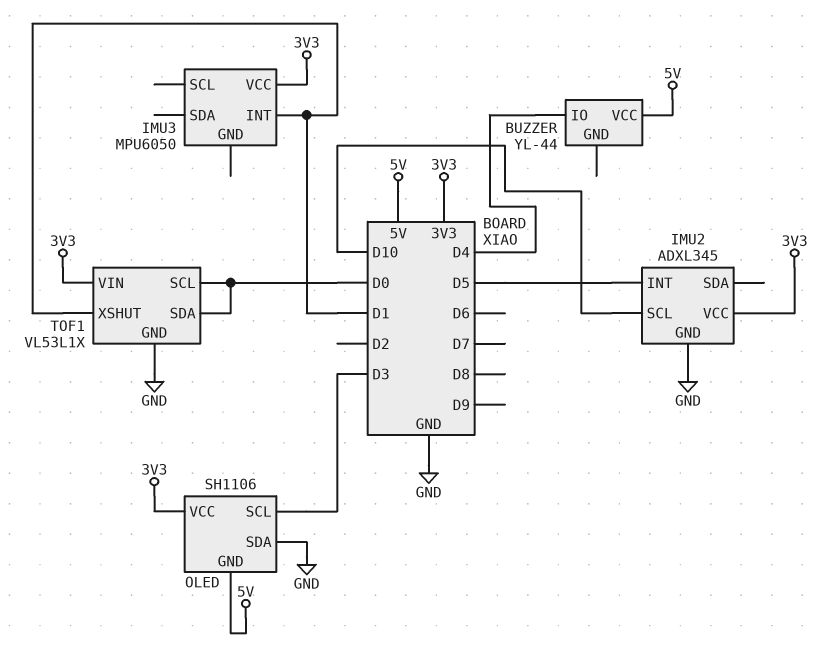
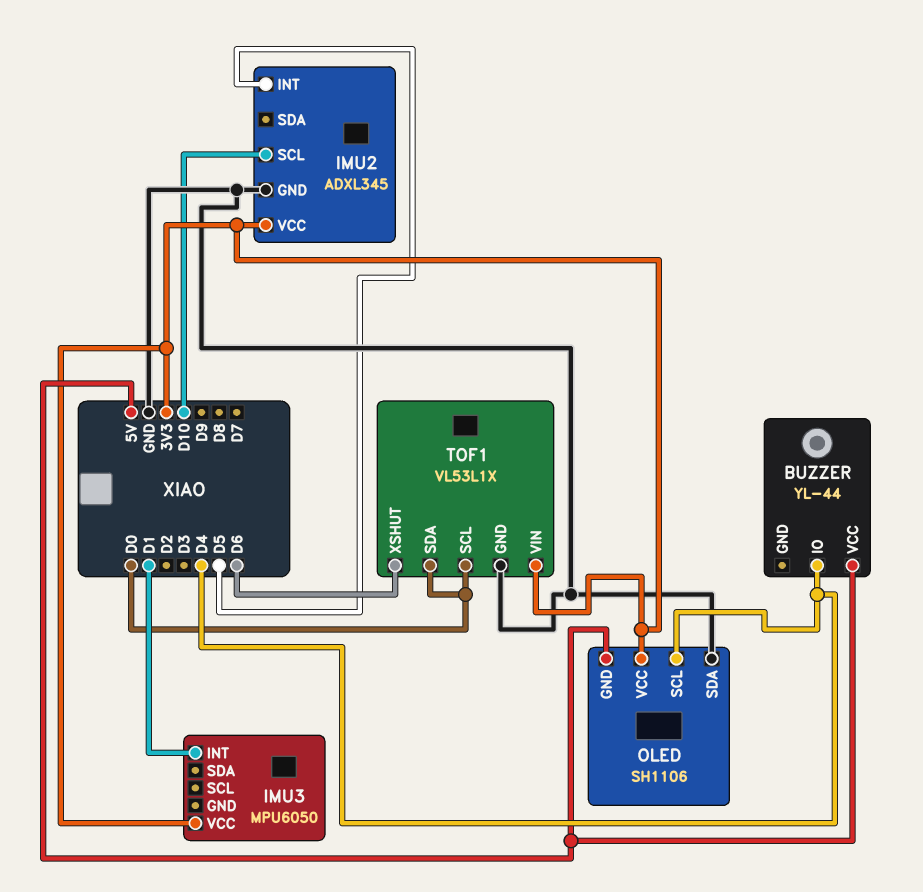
OLED pin SCL: D3 -> D4
TOF1 pin XSHUT: D1 -> D6

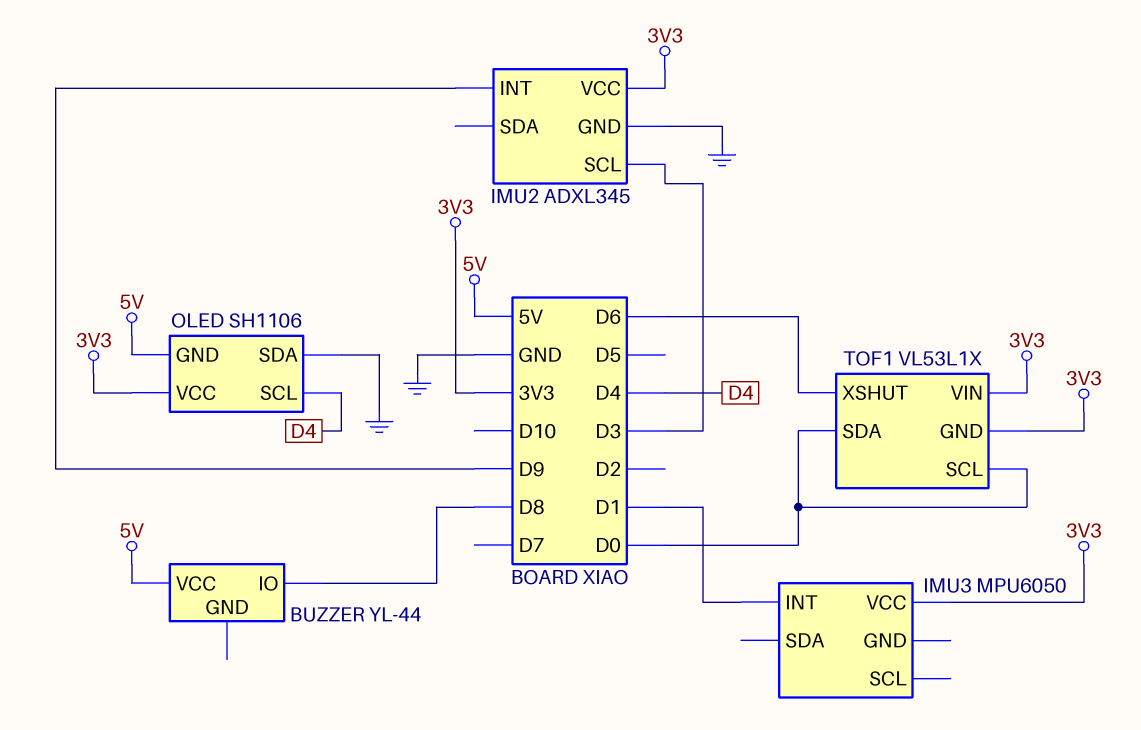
BUZZER pin IO: D4 -> D8
IMU2 pin INT: D5 -> D9
IMU2 pin SCL: D10 -> D3
TOF1 pin GND: GND -> 3V3

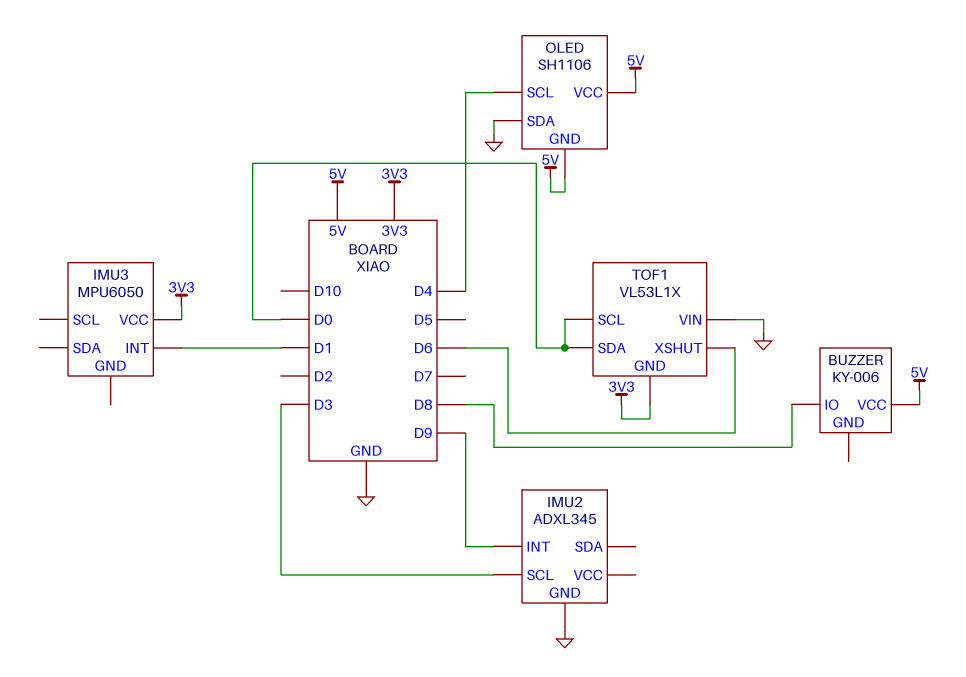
BUZZER: YL-44 -> KY-006
IMU2 pin VCC: 3V3 -> none
OLED pin VCC: 3V3 -> 5V
TOF1 pin VIN: 3V3 -> GND

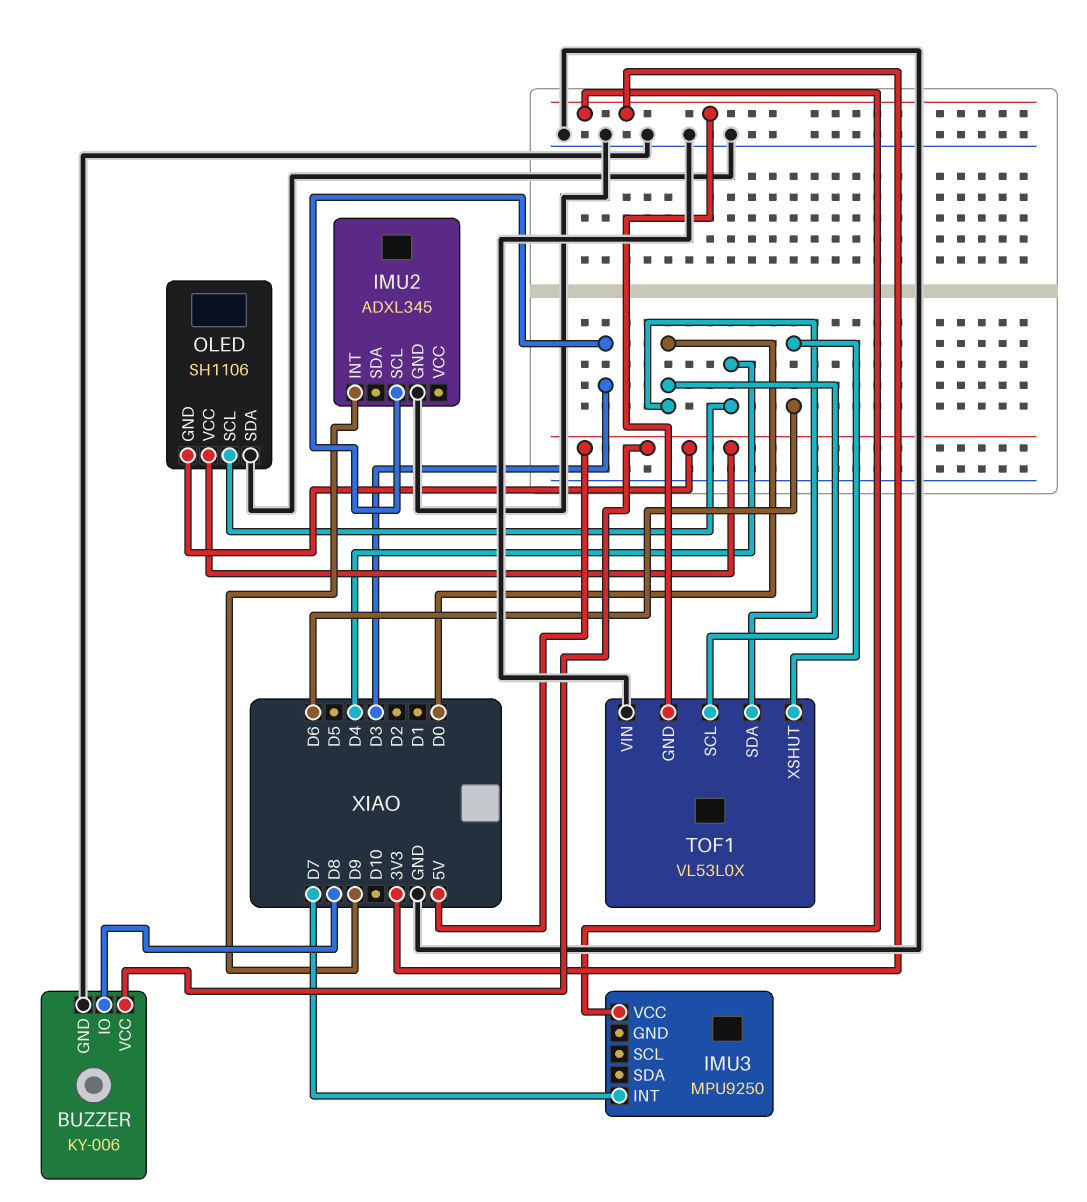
BUZZER pin GND: none -> GND
IMU3: MPU6050 -> MPU9250
IMU3 pin INT: D1 -> D7
TOF1: VL53L1X -> VL53L0X

